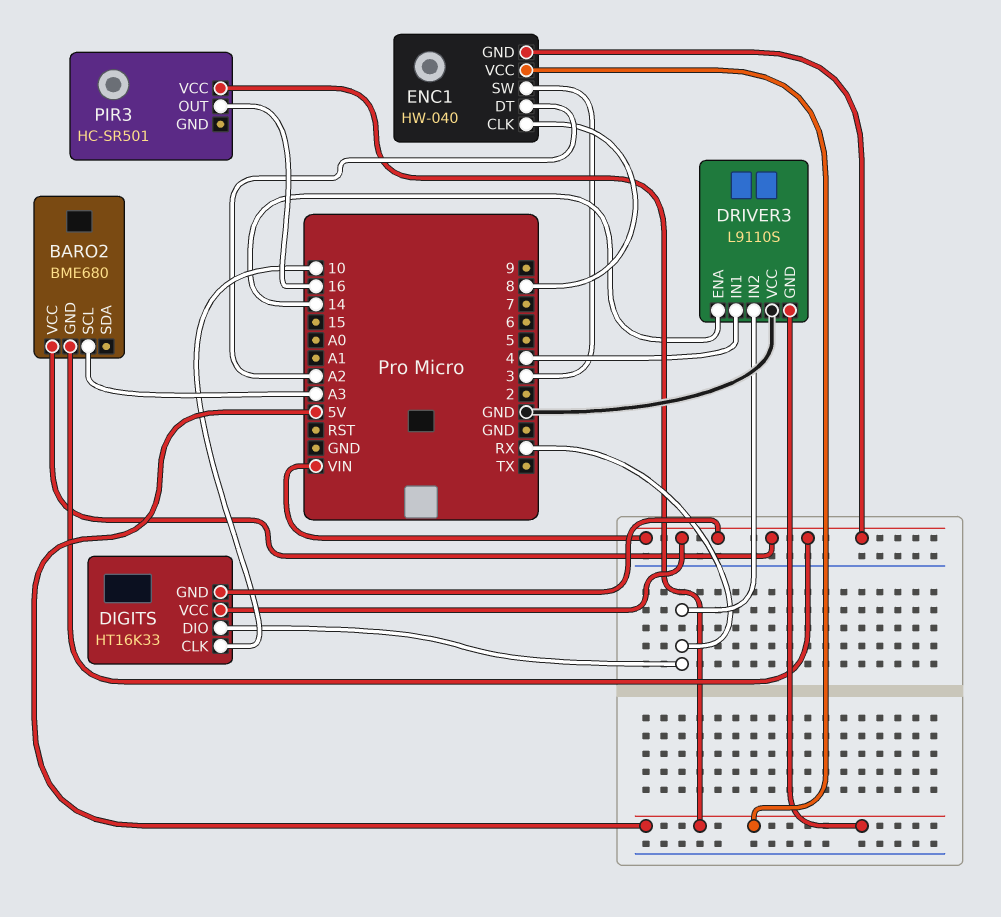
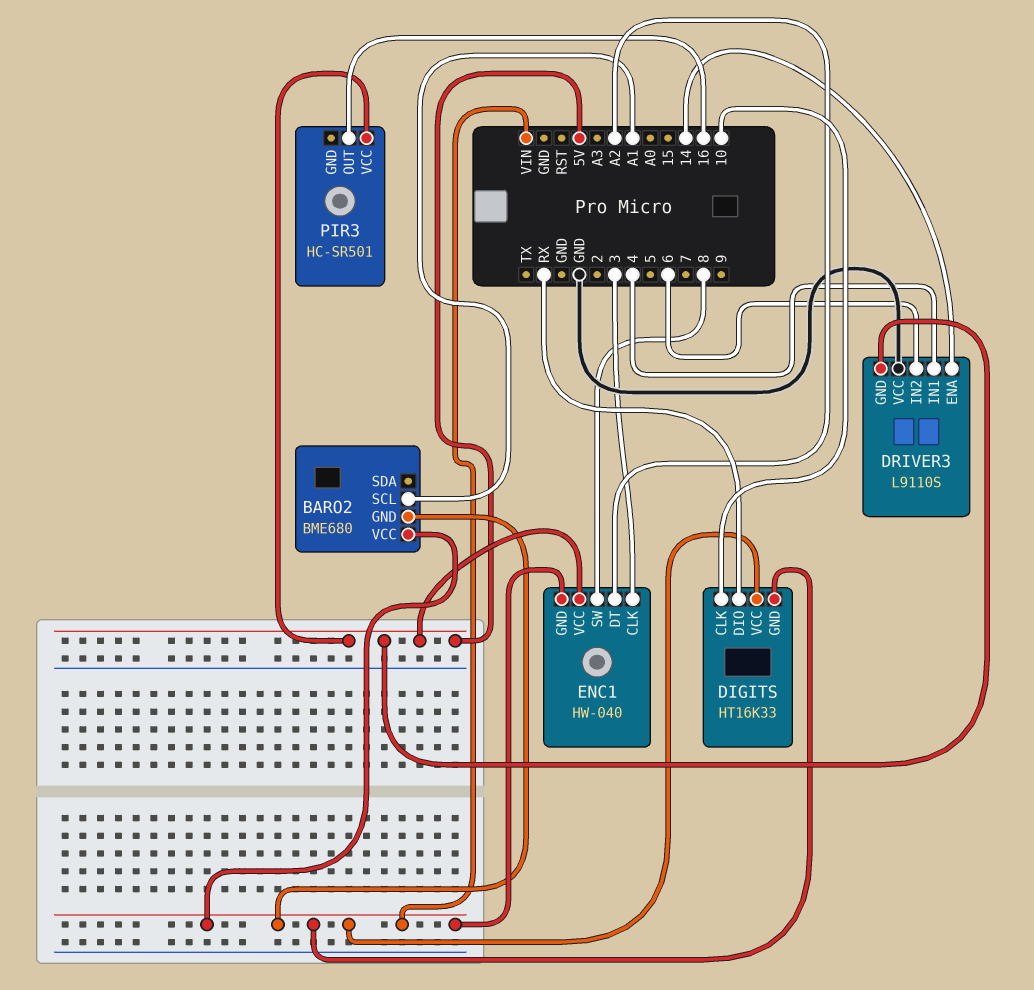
BARO2 pin SCL: A3 -> A1
DRIVER3 pin IN2: RX -> 6
ENC1 pin CLK: 8 -> 3
ENC1 pin SW: 3 -> 8

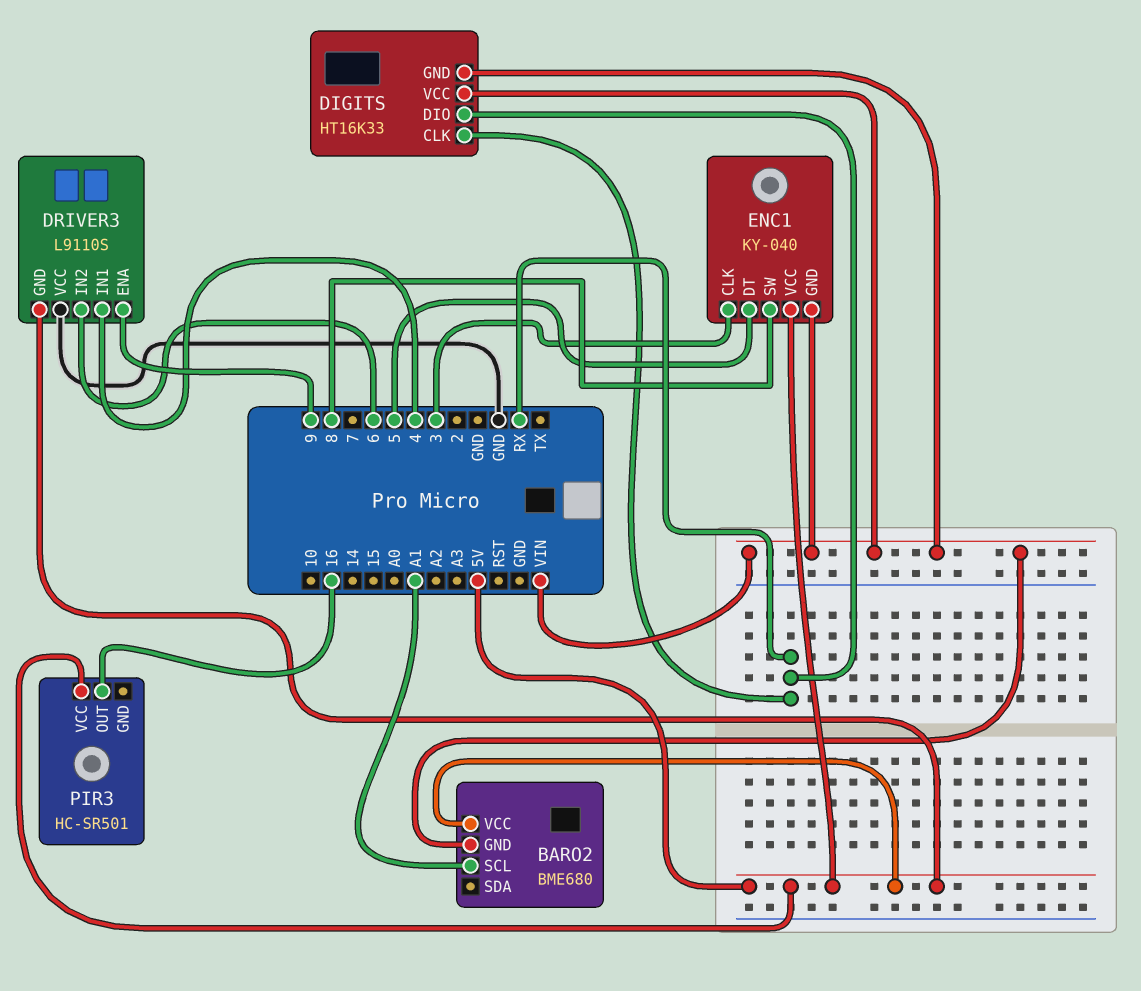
BARO2 pin VCC: VIN -> 5V
DIGITS pin CLK: 10 -> RX
DRIVER3 pin ENA: 14 -> 9
ENC1: HW-040 -> KY-040
ENC1 pin DT: A2 -> 5

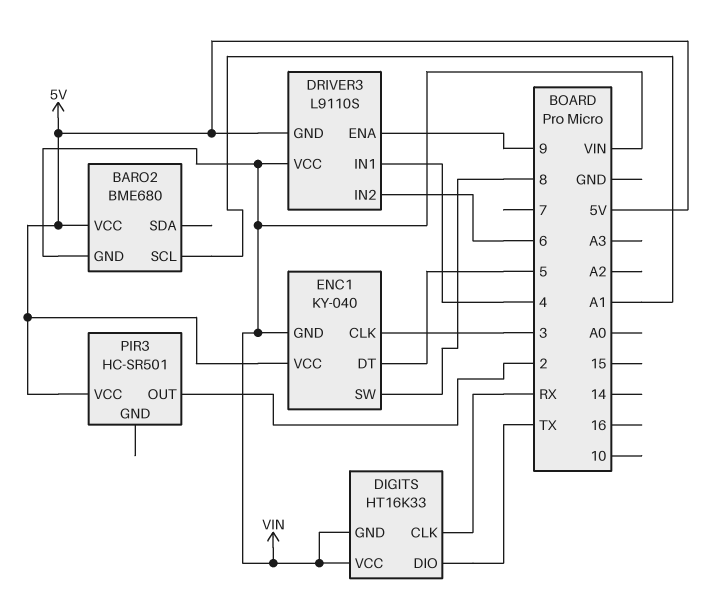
DIGITS pin DIO: RX -> TX
DRIVER3 pin VCC: GND -> VIN
PIR3 pin OUT: 16 -> 2

